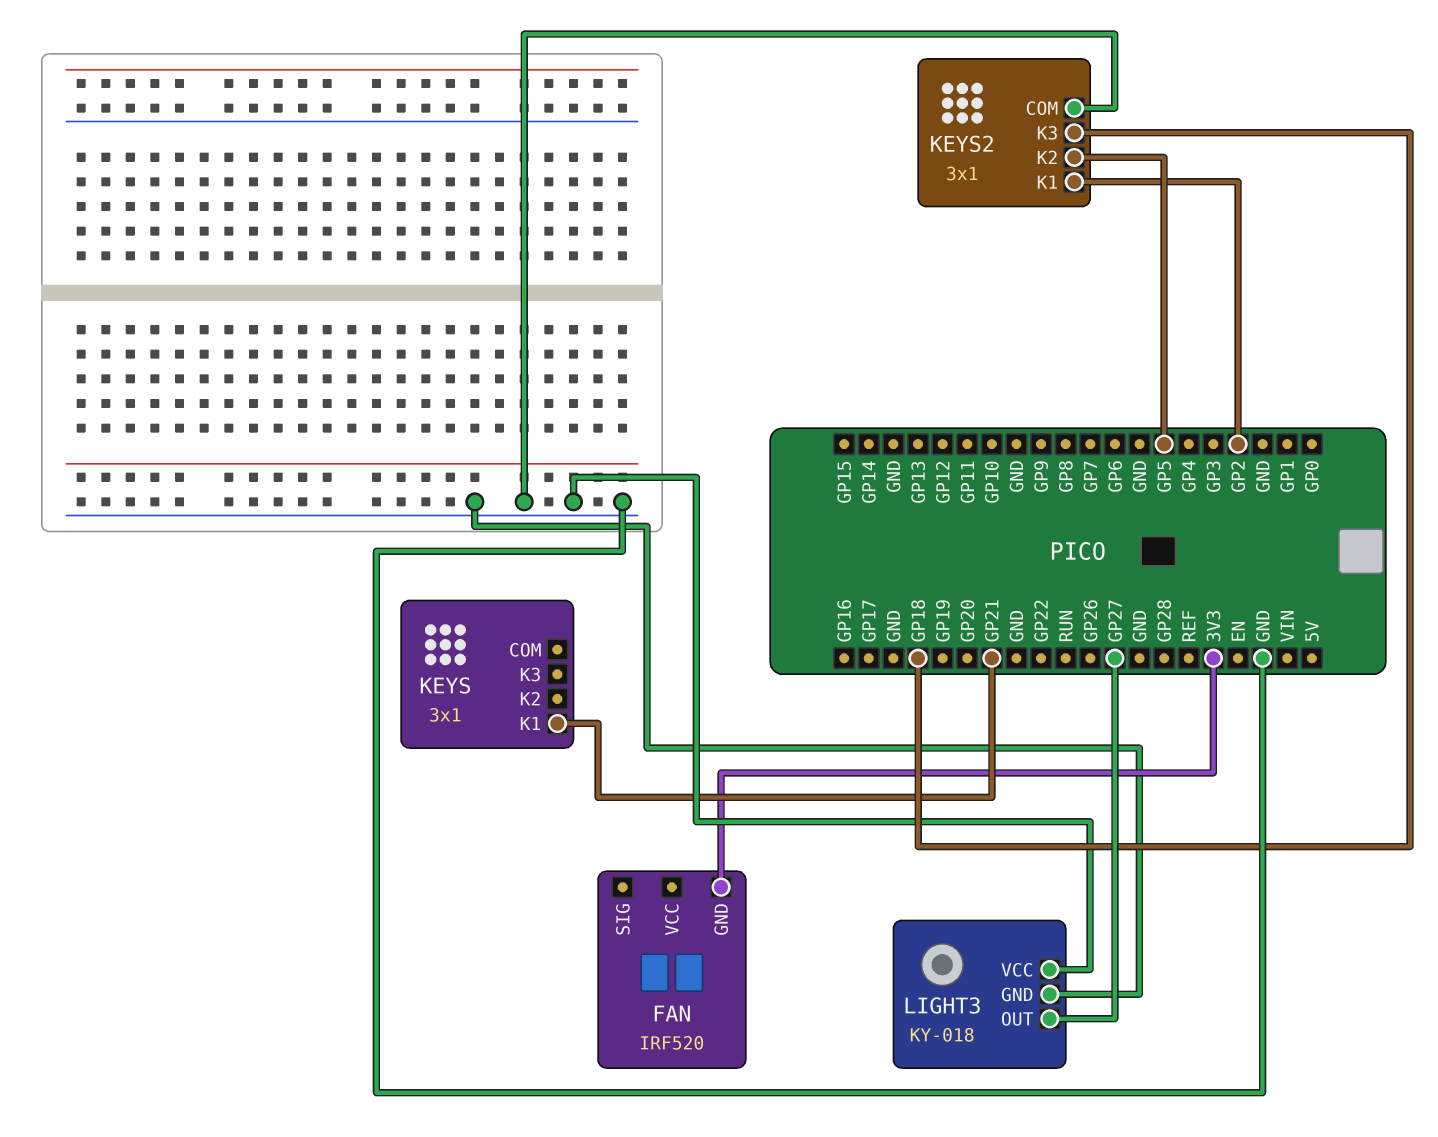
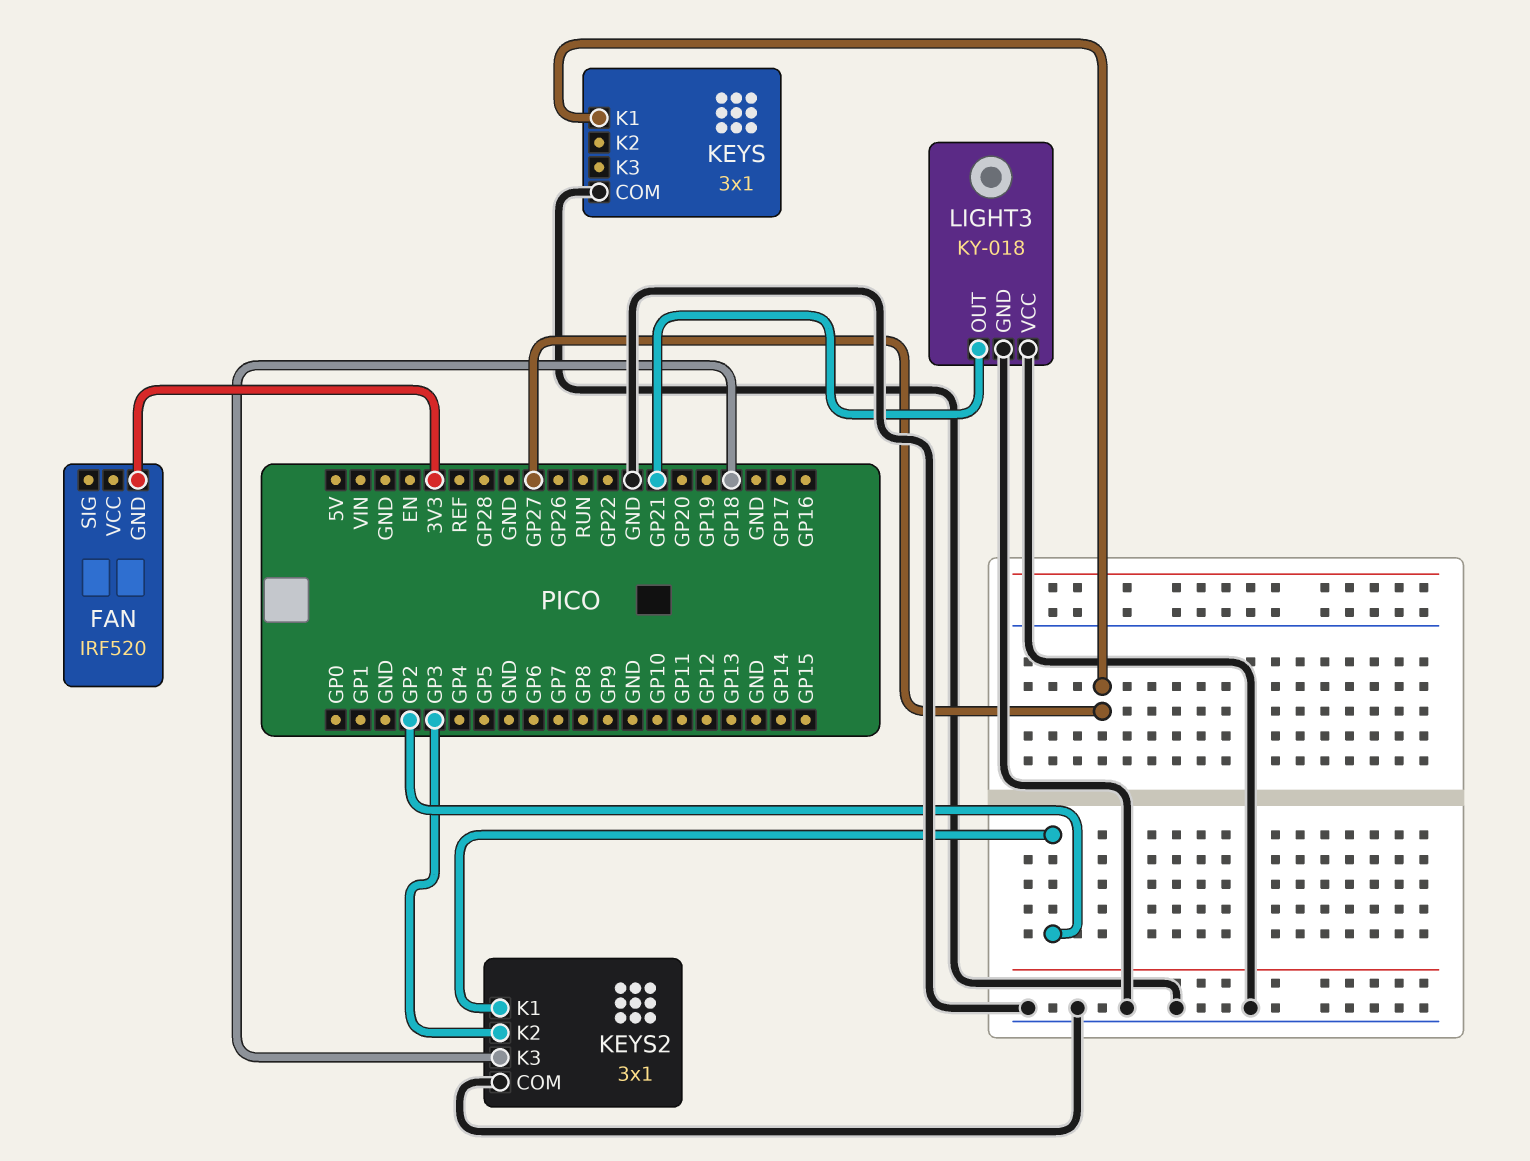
KEYS pin COM: none -> GND
KEYS pin K1: GP21 -> GP27
KEYS2 pin K2: GP5 -> GP3
LIGHT3 pin OUT: GP27 -> GP21

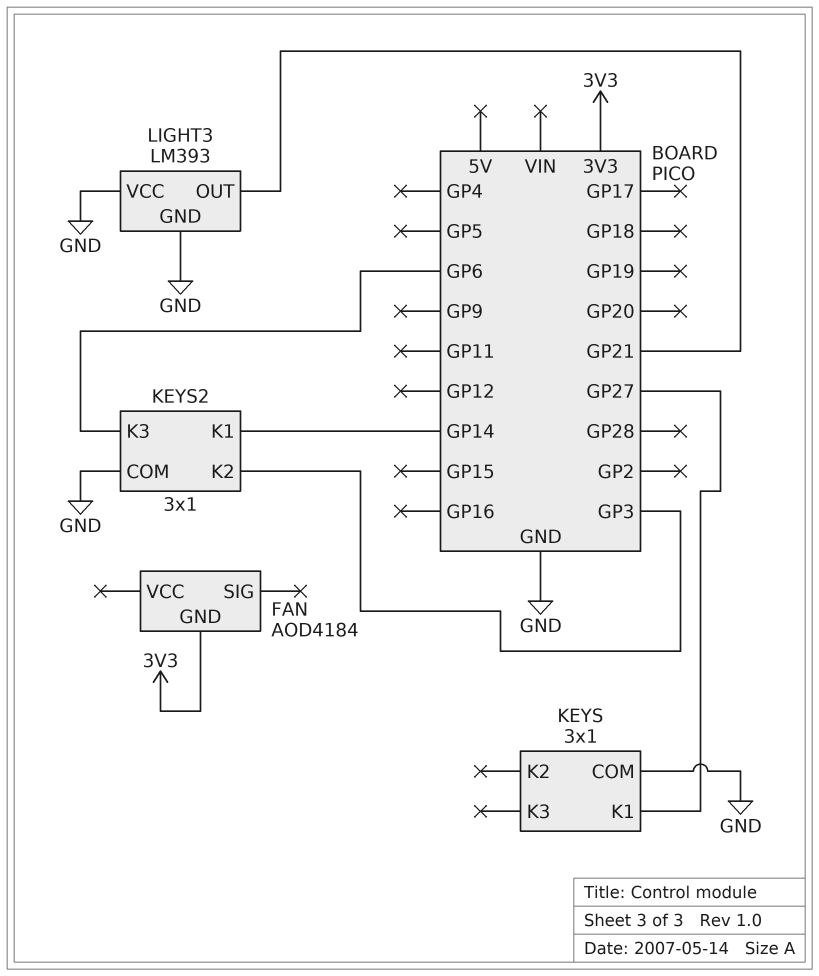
FAN: IRF520 -> AOD4184
KEYS2 pin K1: GP2 -> GP14
KEYS2 pin K3: GP18 -> GP6
LIGHT3: KY-018 -> LM393

